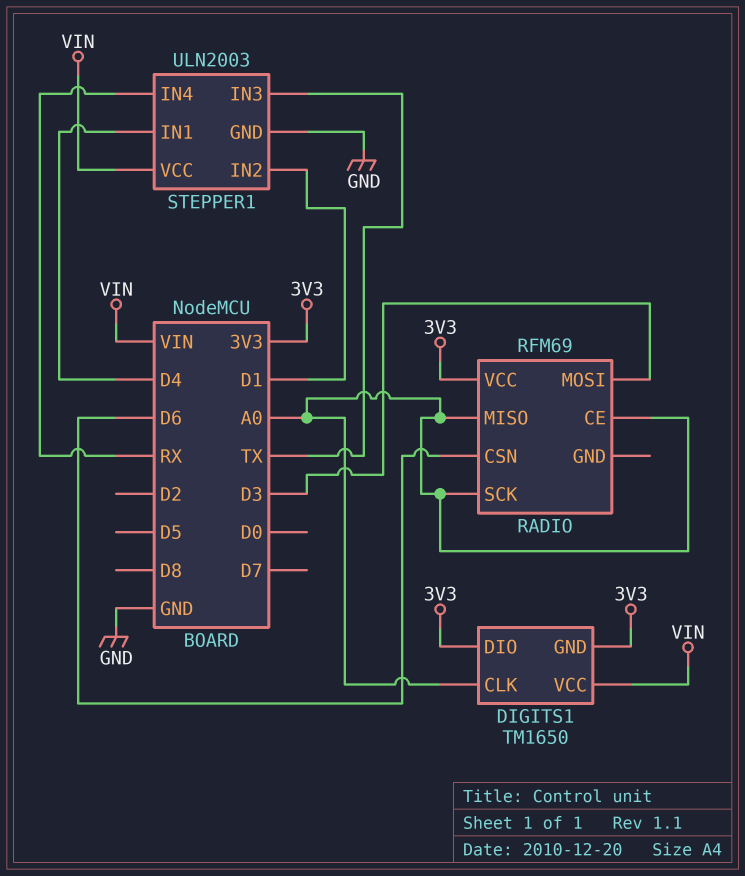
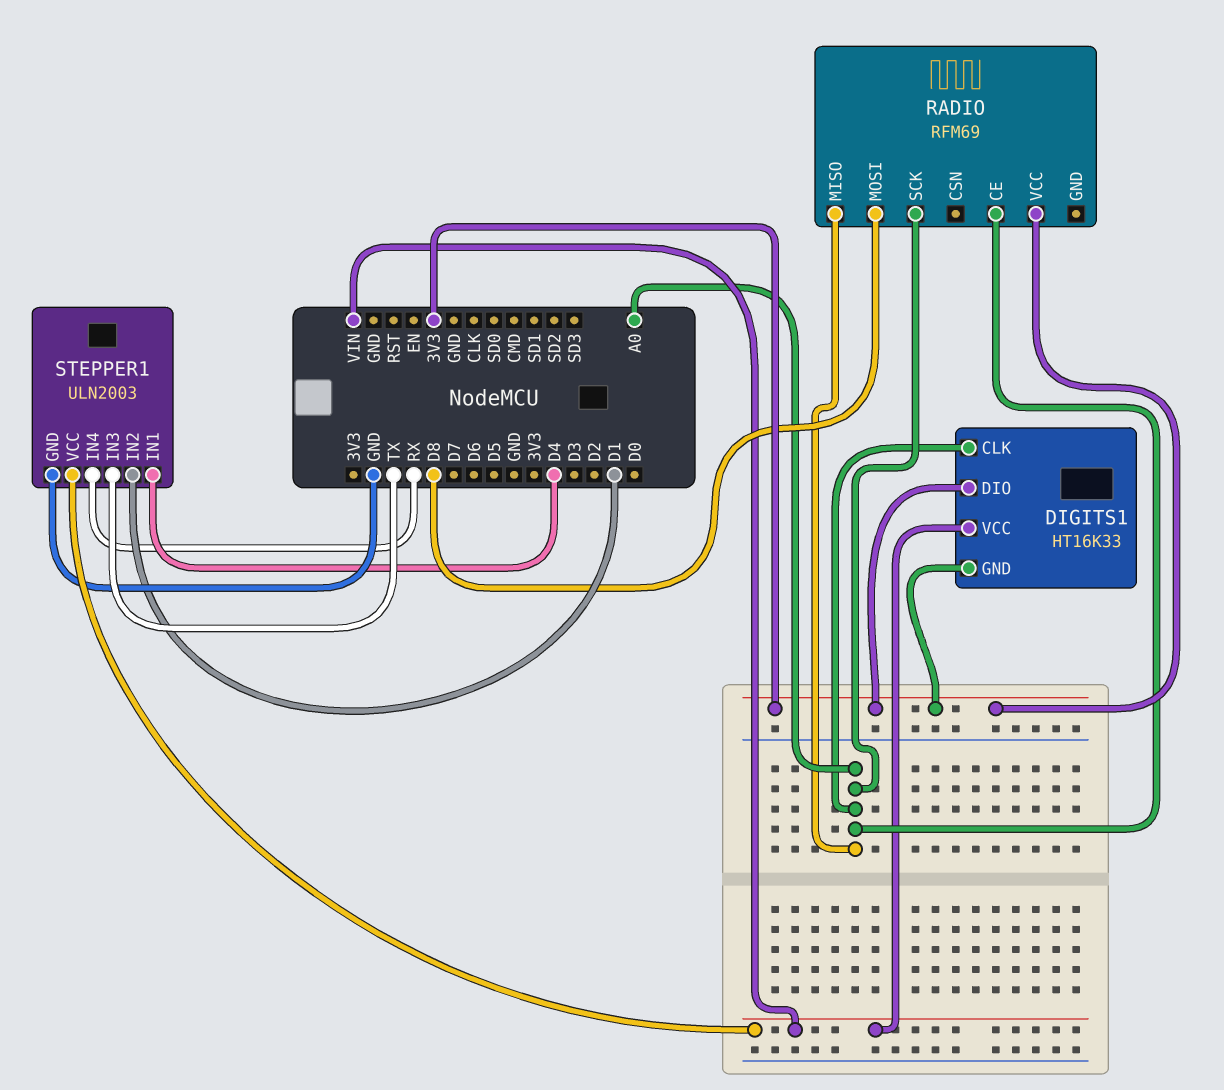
DIGITS1: TM1650 -> HT16K33
RADIO pin CSN: D6 -> none
RADIO pin MOSI: D3 -> D8

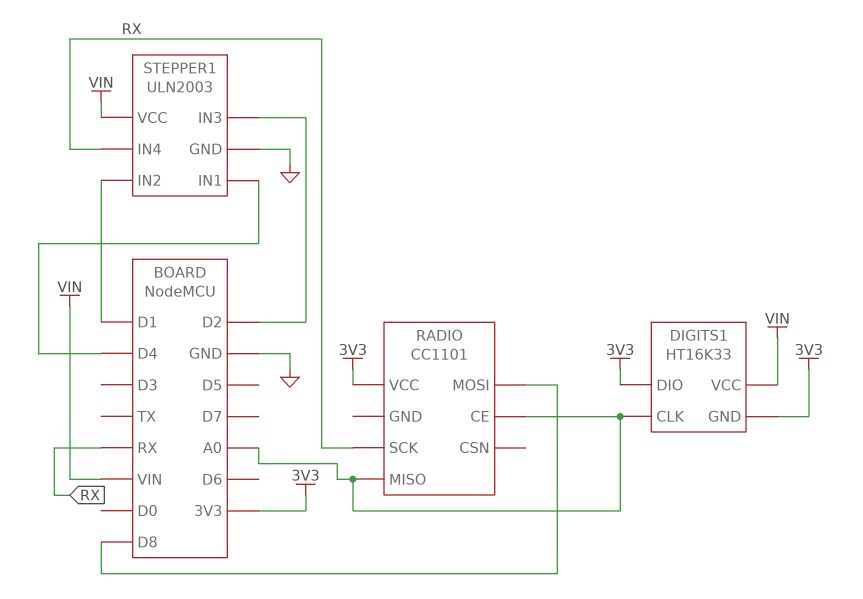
RADIO: RFM69 -> CC1101
RADIO pin SCK: A0 -> RX
STEPPER1 pin IN3: TX -> D2

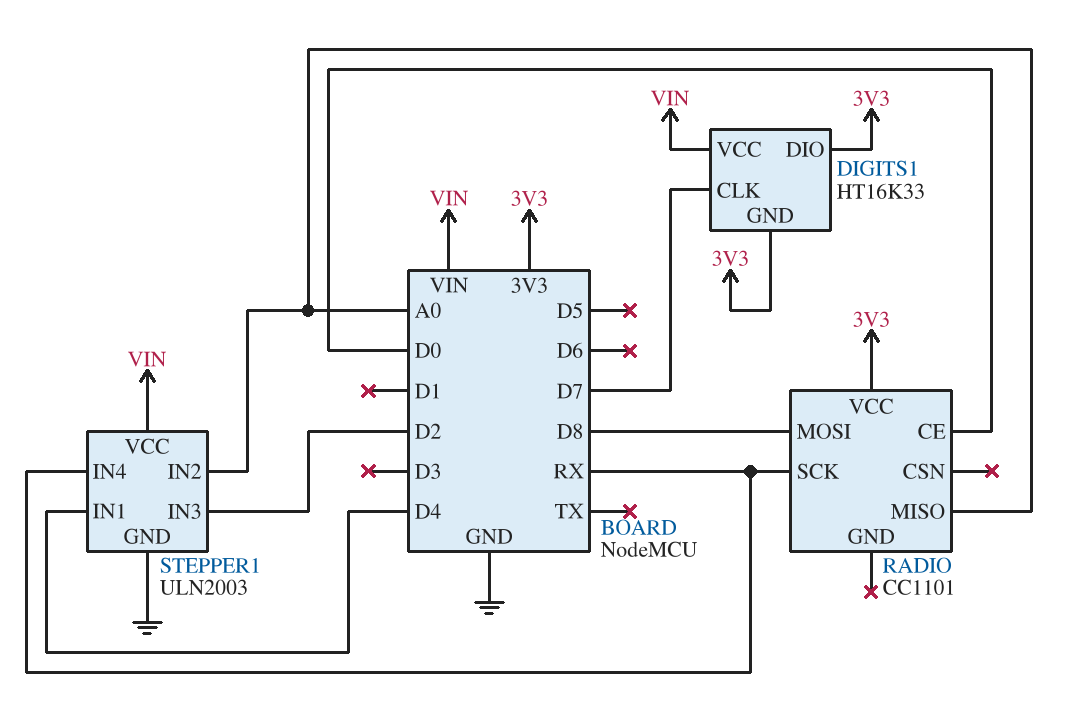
DIGITS1 pin CLK: A0 -> D7
RADIO pin CE: A0 -> D0
STEPPER1 pin IN2: D1 -> A0

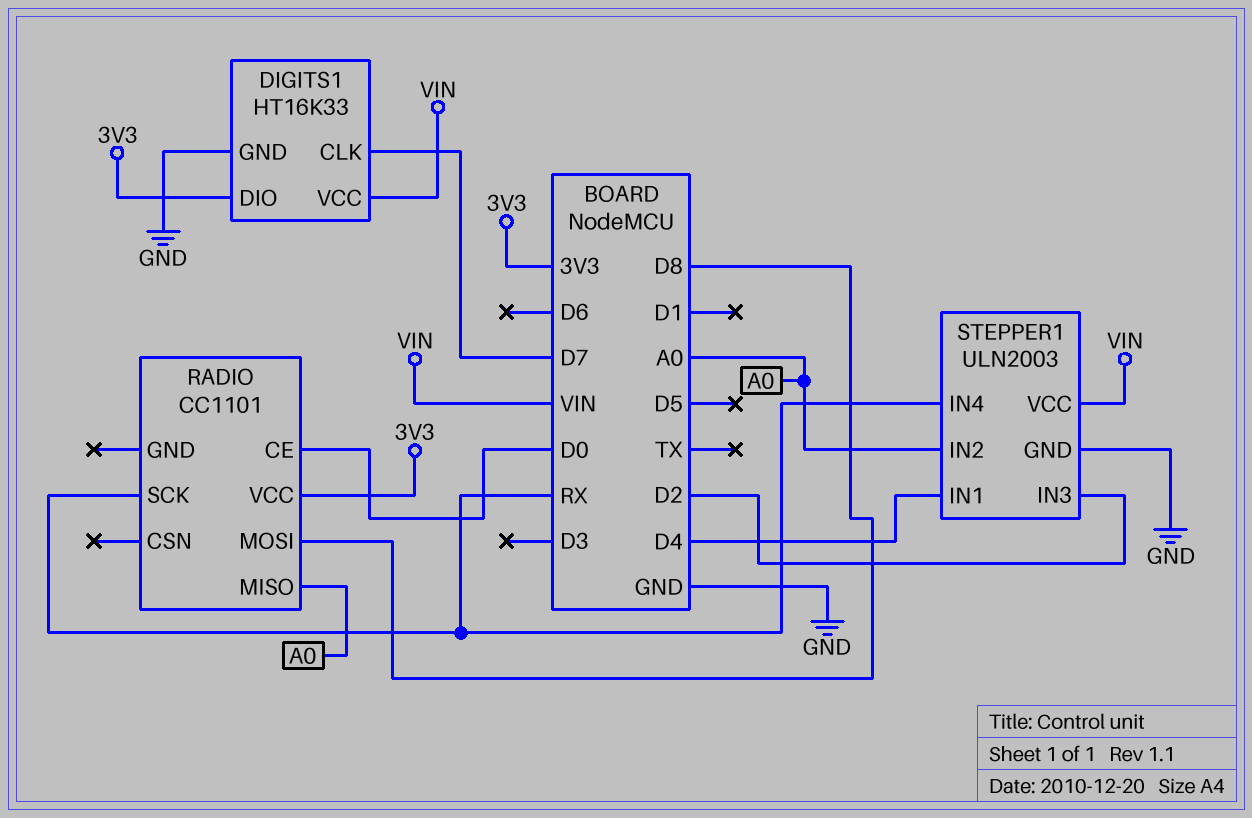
DIGITS1 pin GND: 3V3 -> GND

